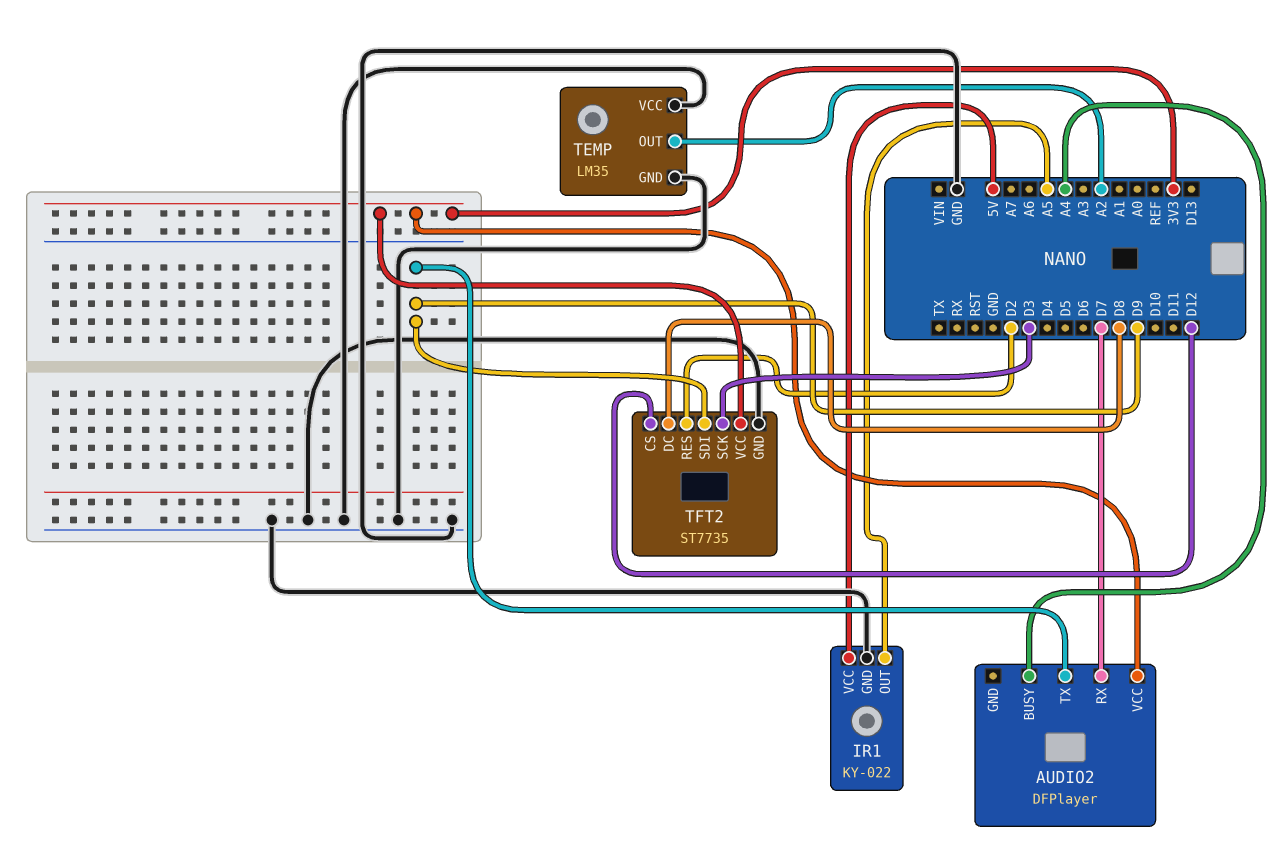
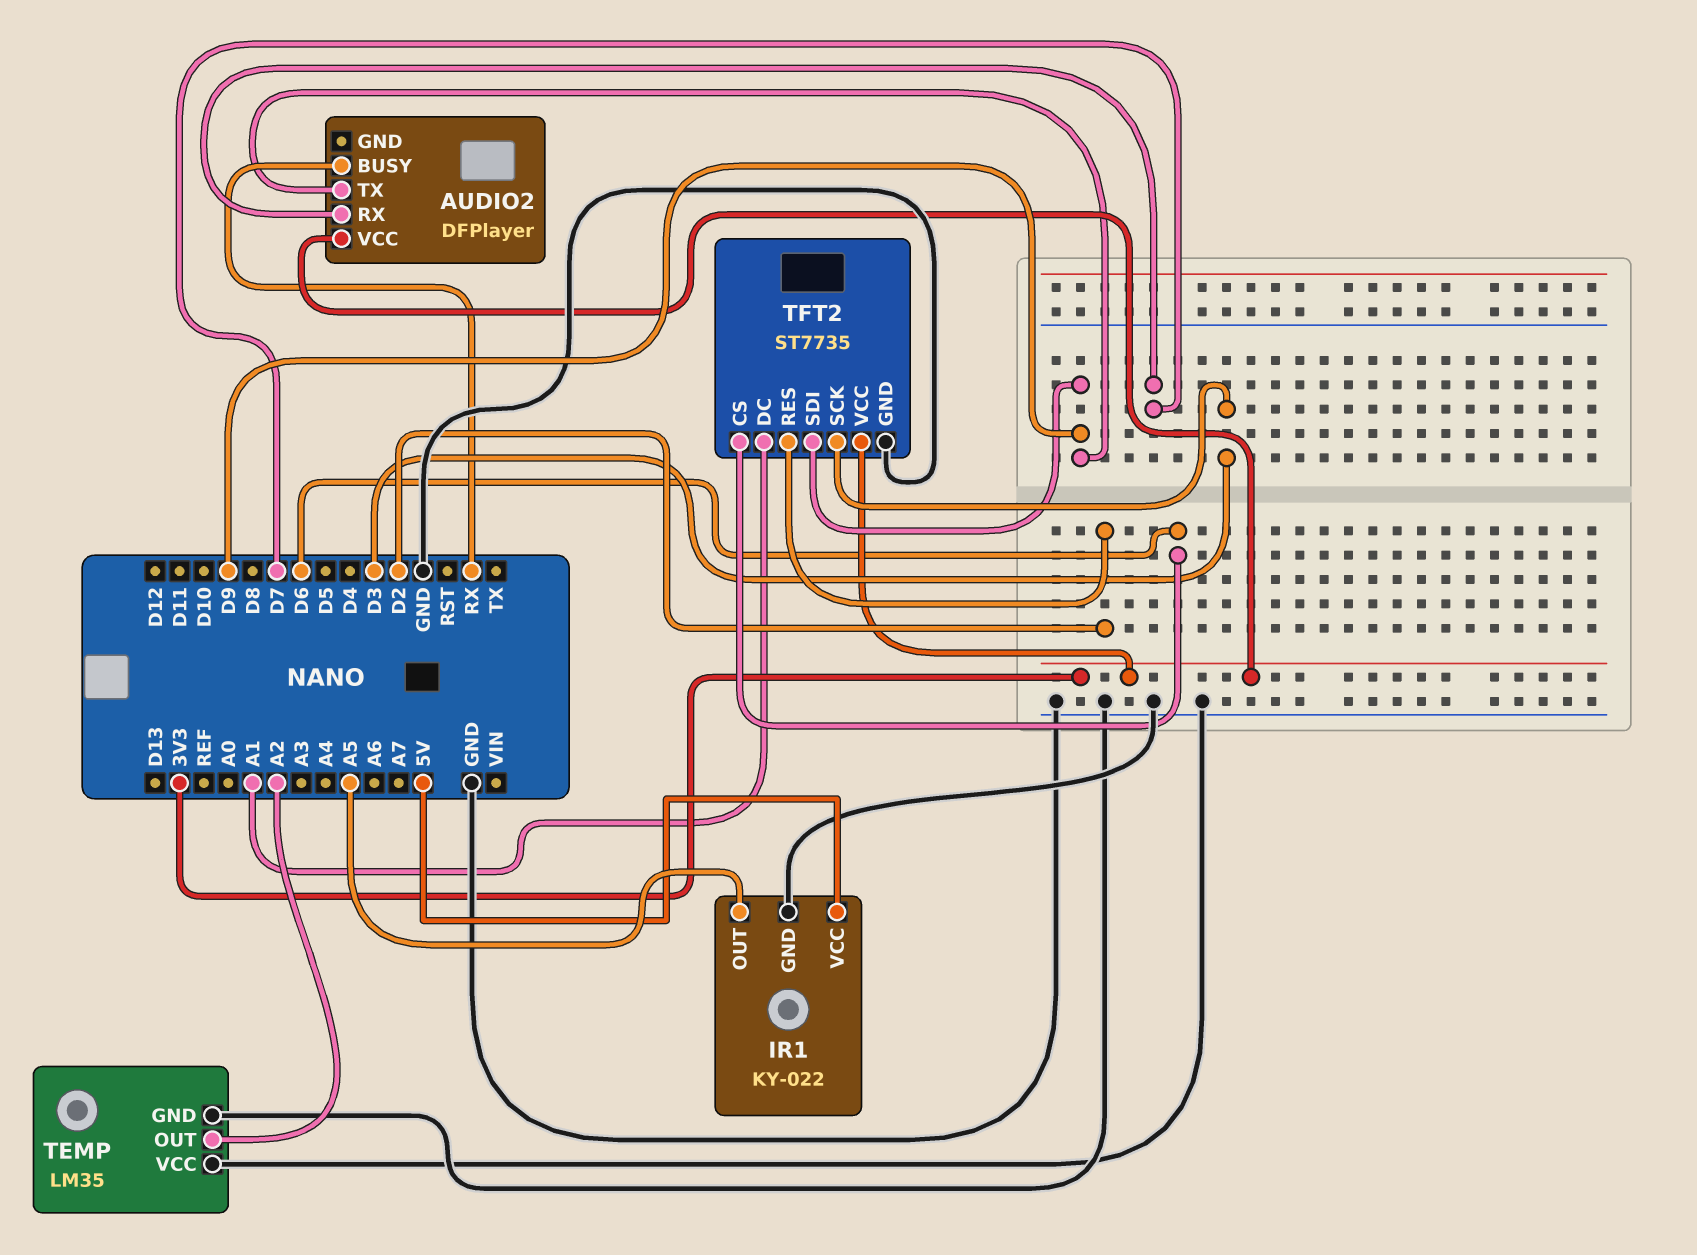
AUDIO2 pin BUSY: A4 -> RX
TFT2 pin CS: D12 -> D6
TFT2 pin DC: D8 -> A1

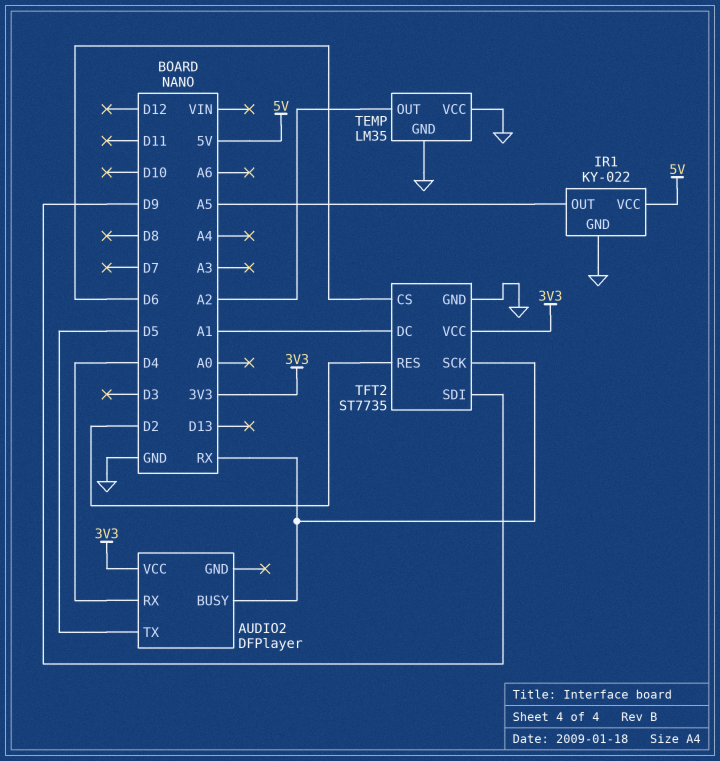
AUDIO2 pin RX: D7 -> D4
AUDIO2 pin TX: D9 -> D5
TFT2 pin SCK: D3 -> RX

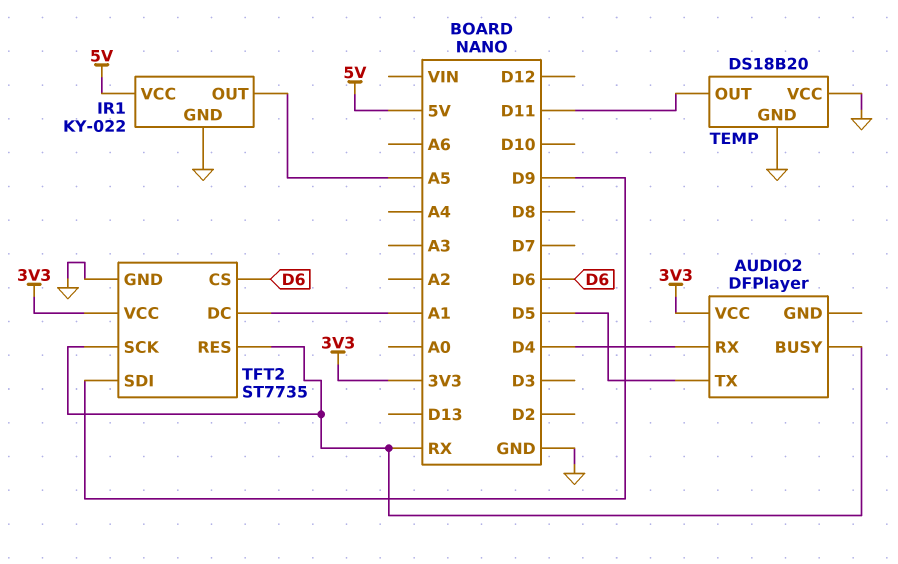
TEMP: LM35 -> DS18B20
TEMP pin OUT: A2 -> D11
TFT2 pin RES: D2 -> RX

